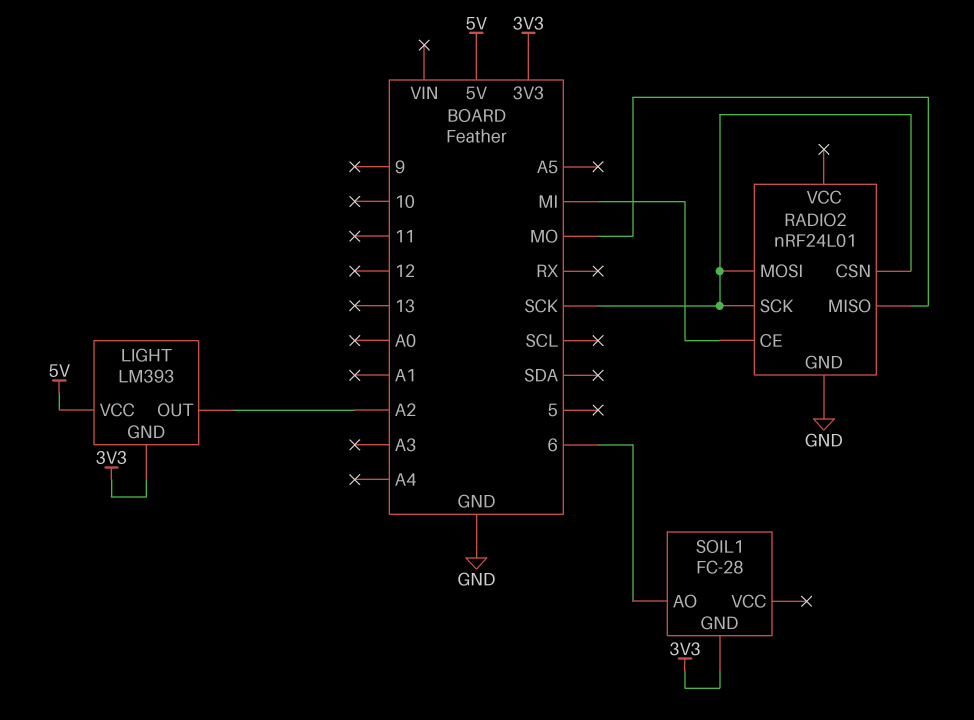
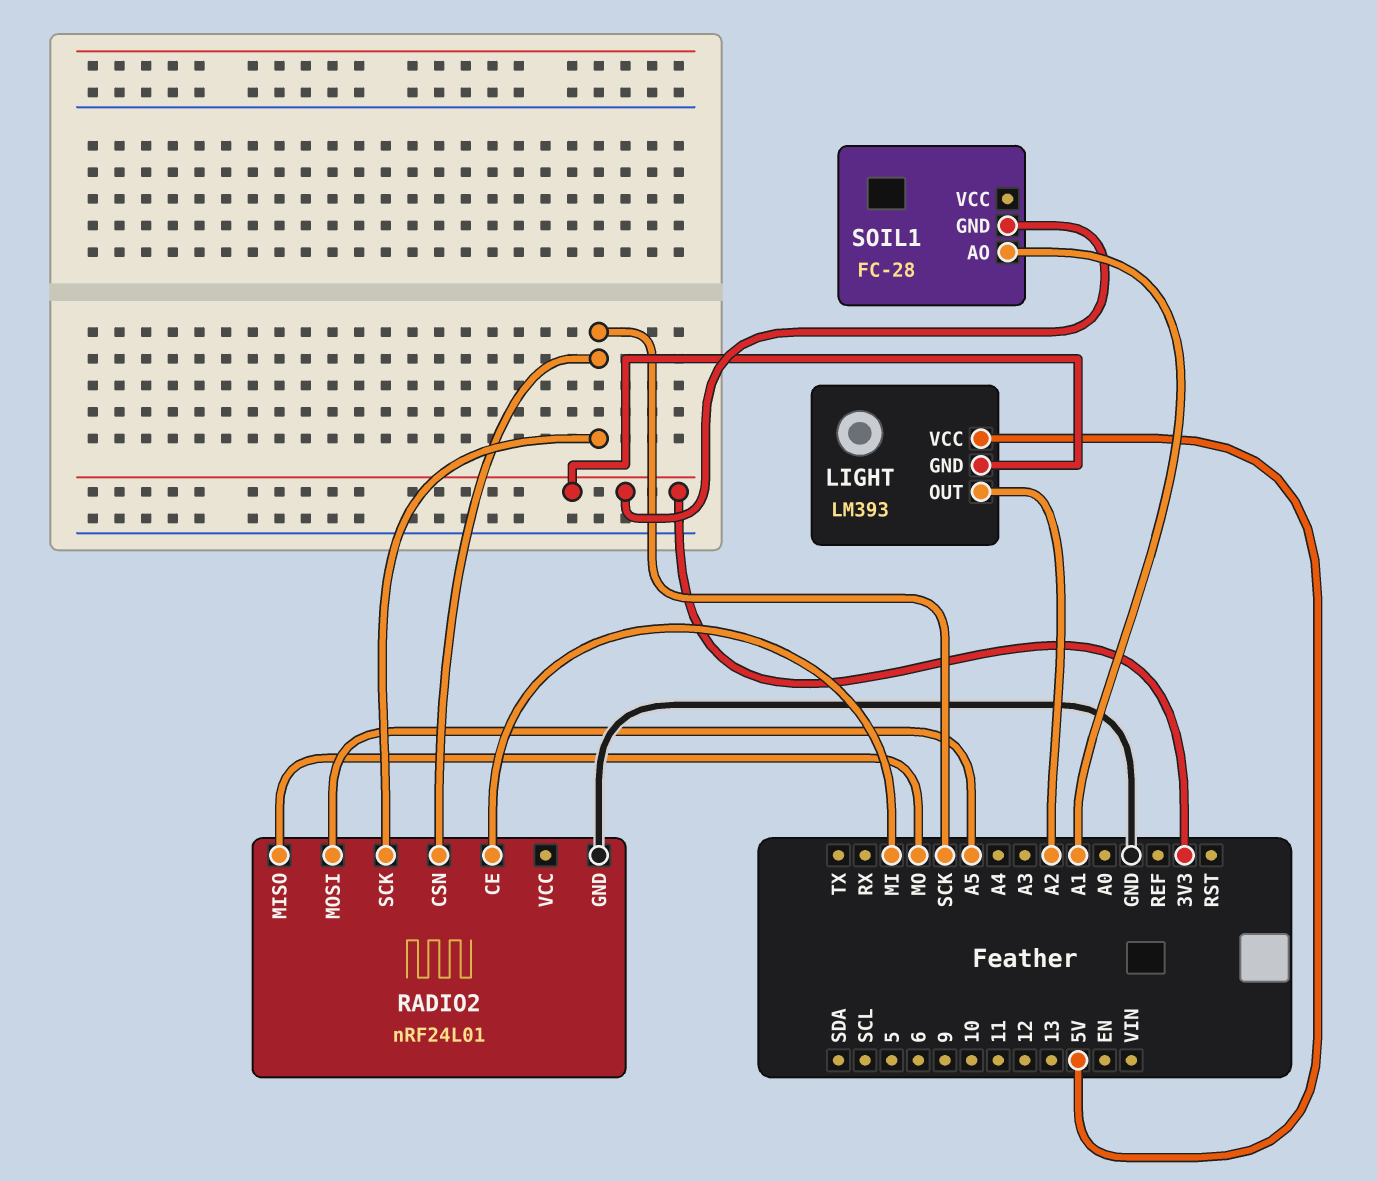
RADIO2 pin MOSI: SCK -> A5
SOIL1 pin AO: 6 -> A1

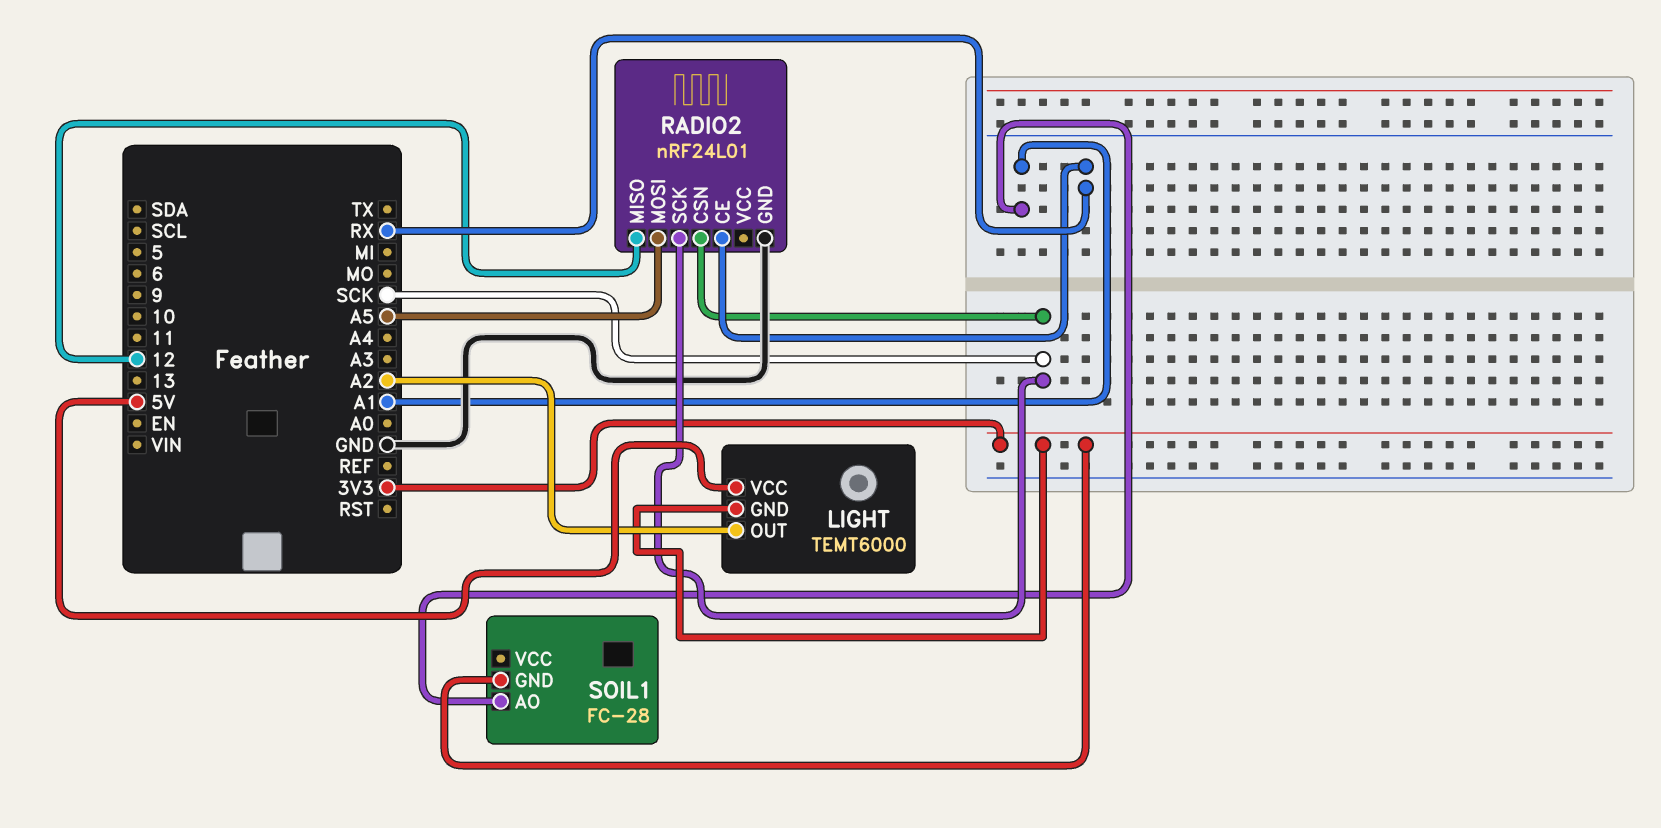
LIGHT: LM393 -> TEMT6000
RADIO2 pin CE: MI -> RX
RADIO2 pin MISO: MO -> 12

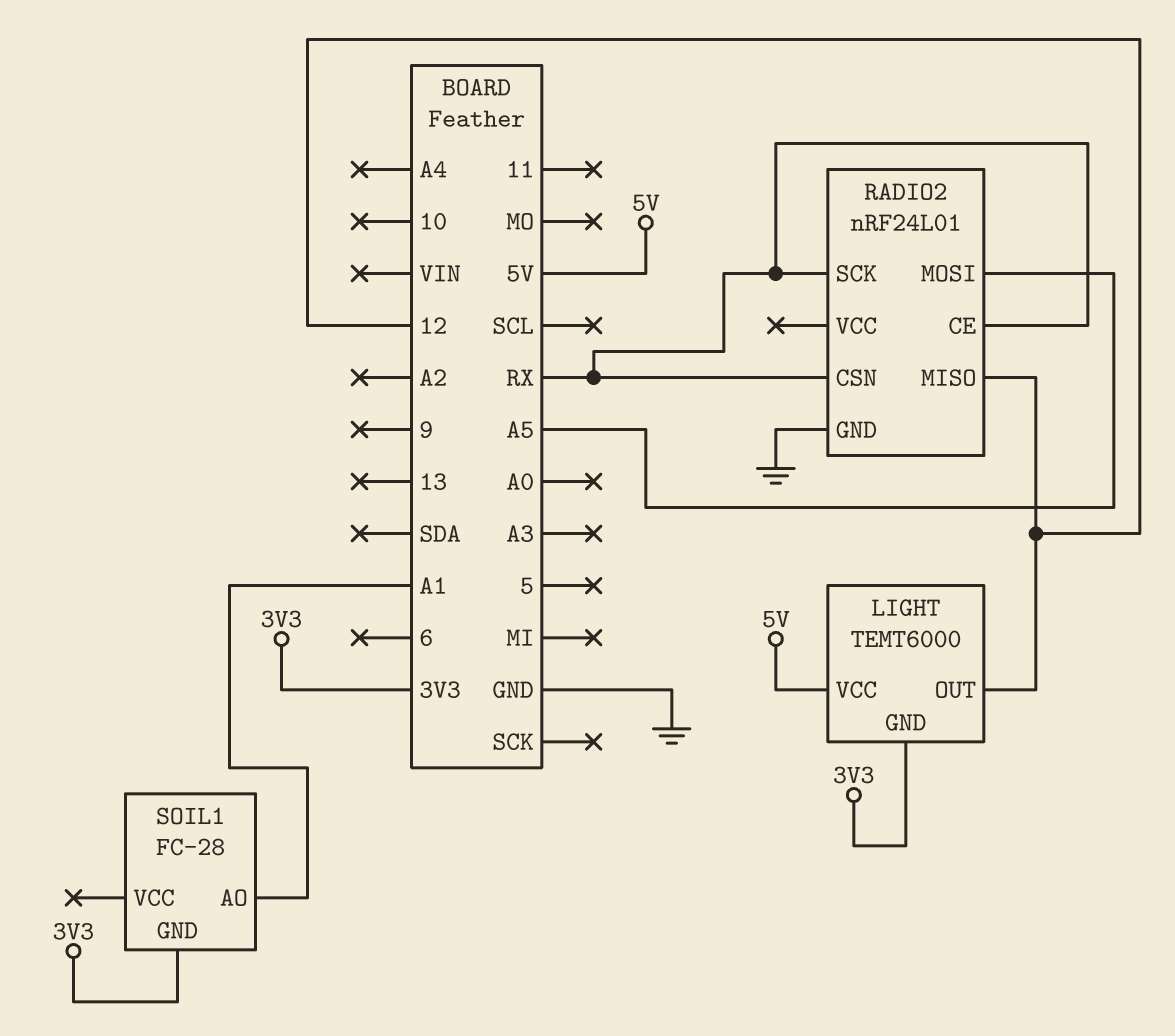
LIGHT pin OUT: A2 -> 12
RADIO2 pin CSN: SCK -> RX
RADIO2 pin SCK: SCK -> RX

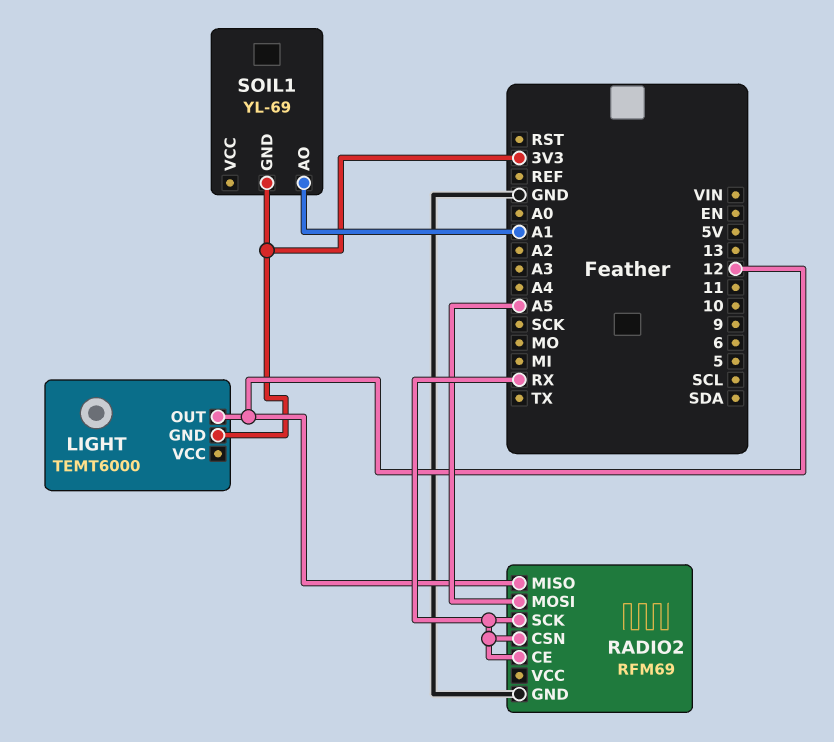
LIGHT pin VCC: 5V -> none
RADIO2: nRF24L01 -> RFM69
SOIL1: FC-28 -> YL-69

